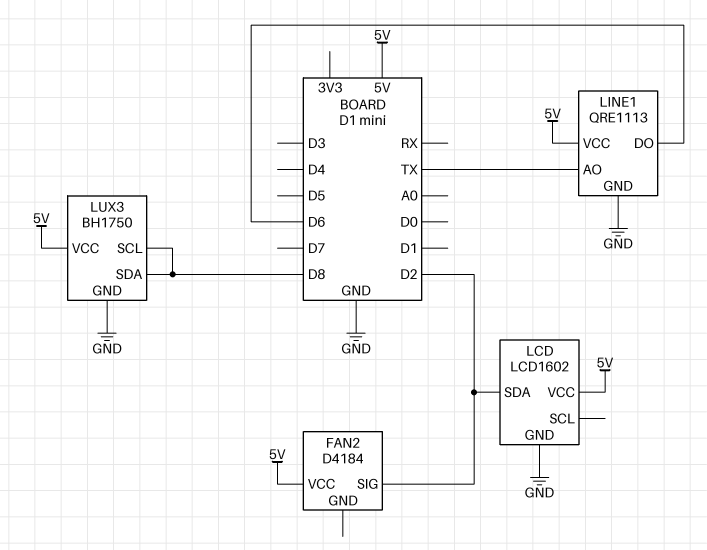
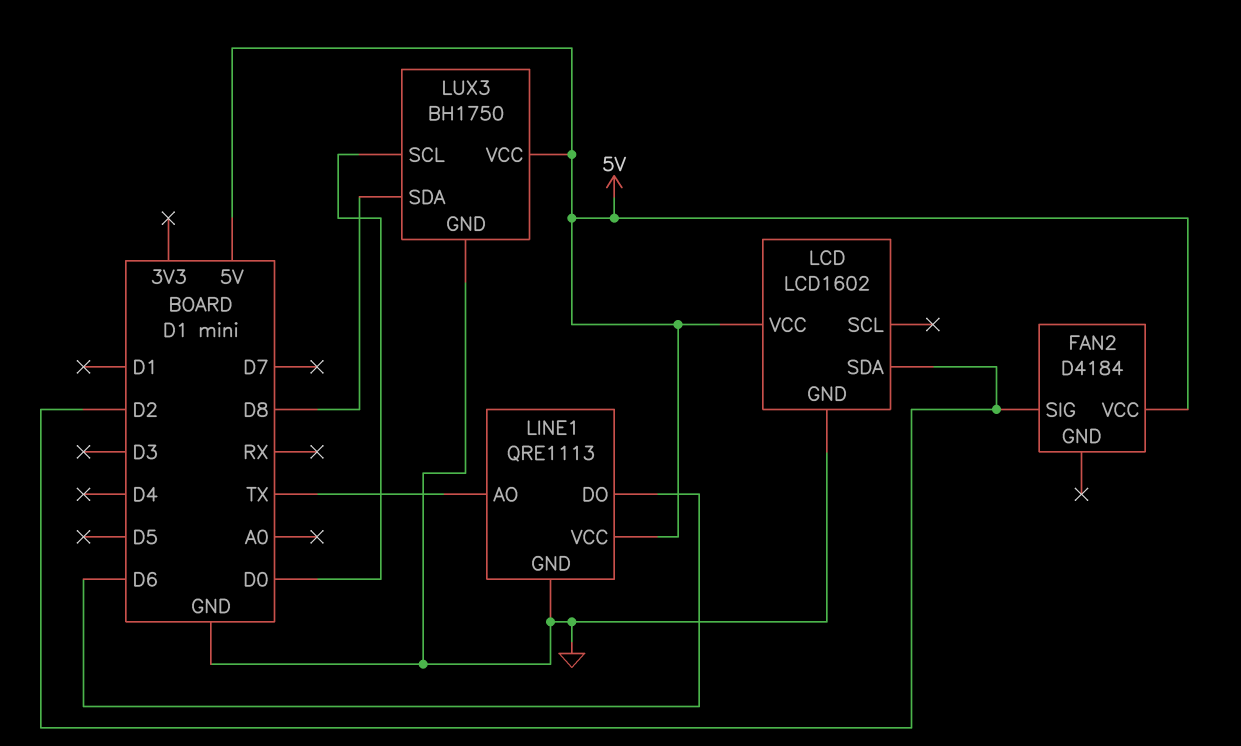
LUX3 pin SCL: D8 -> D0

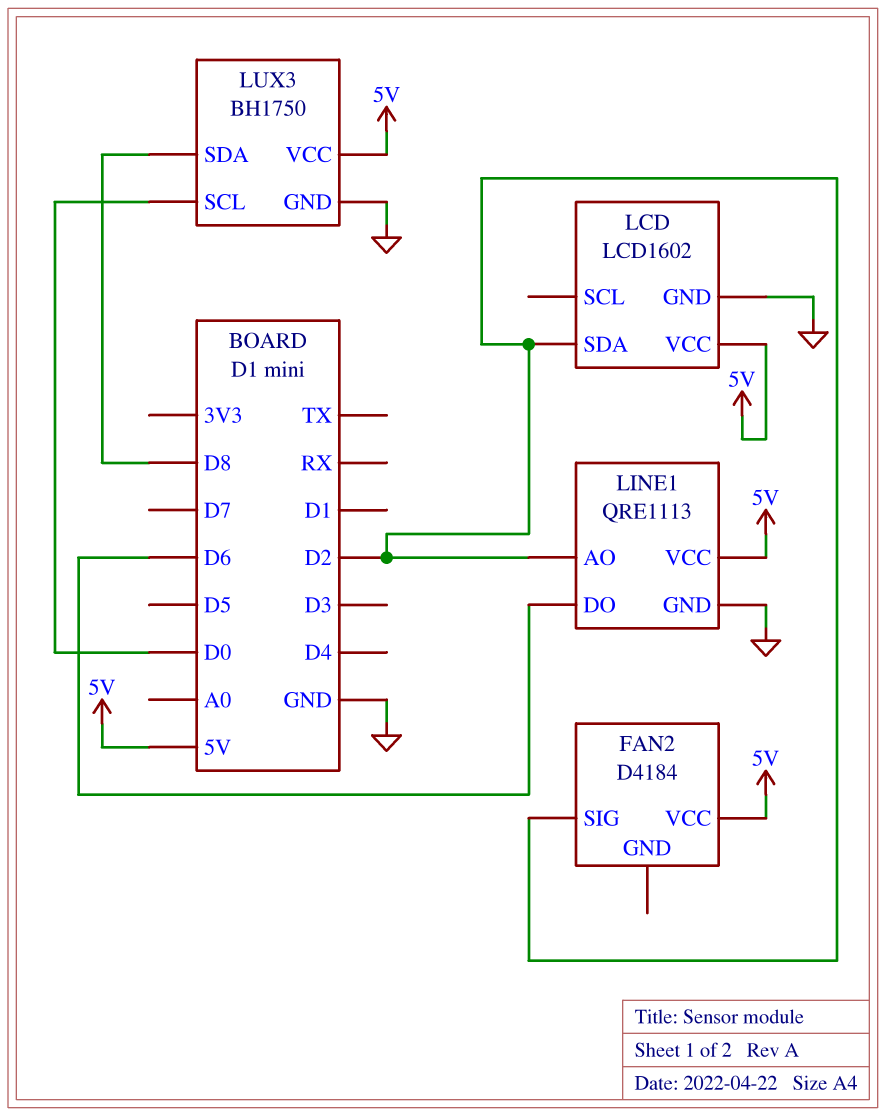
LINE1 pin AO: TX -> D2

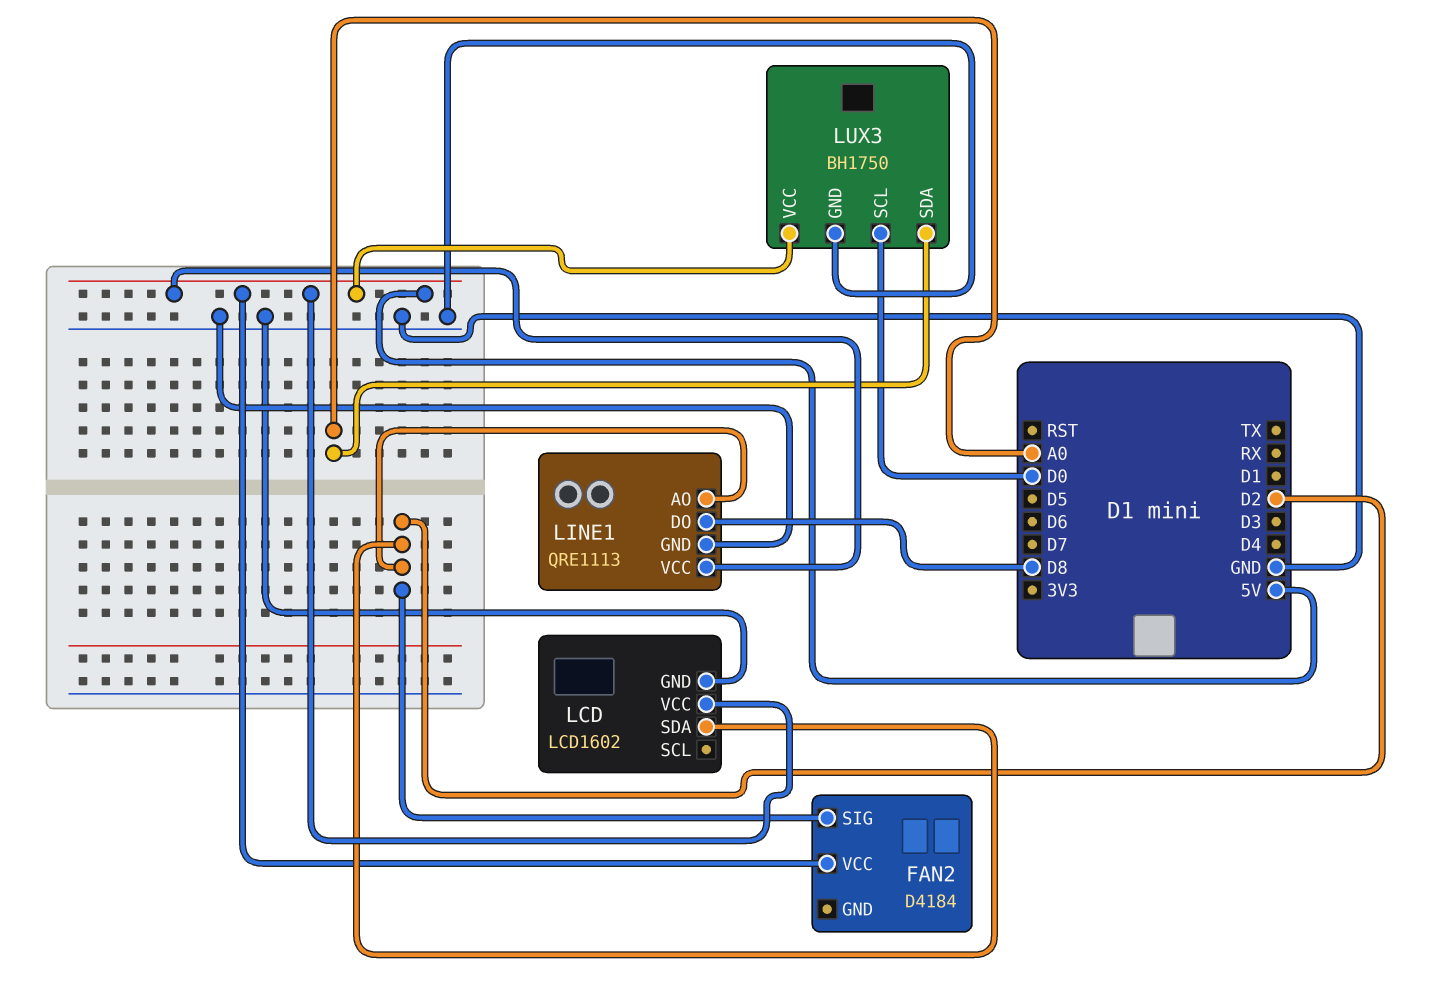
LINE1 pin DO: D6 -> D8
LUX3 pin SDA: D8 -> A0

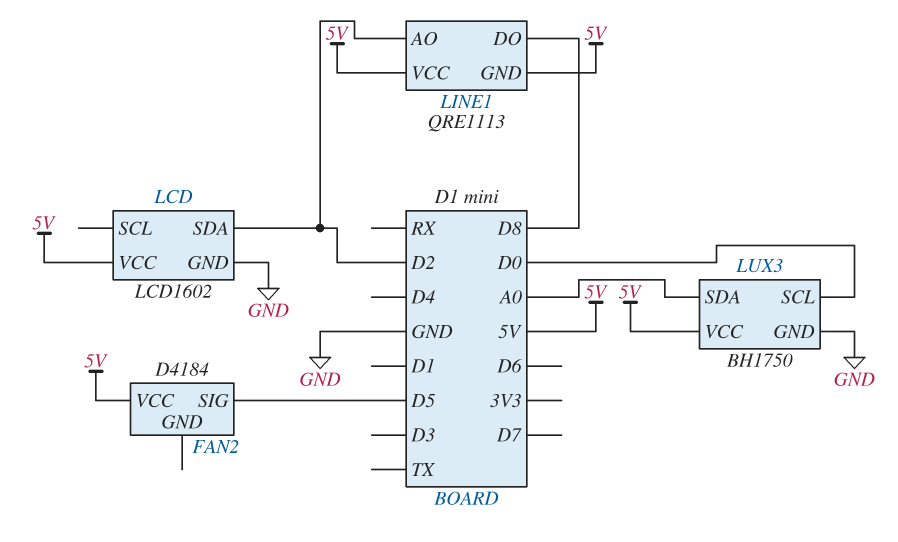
FAN2 pin SIG: D2 -> D5
LINE1 pin GND: GND -> 5V

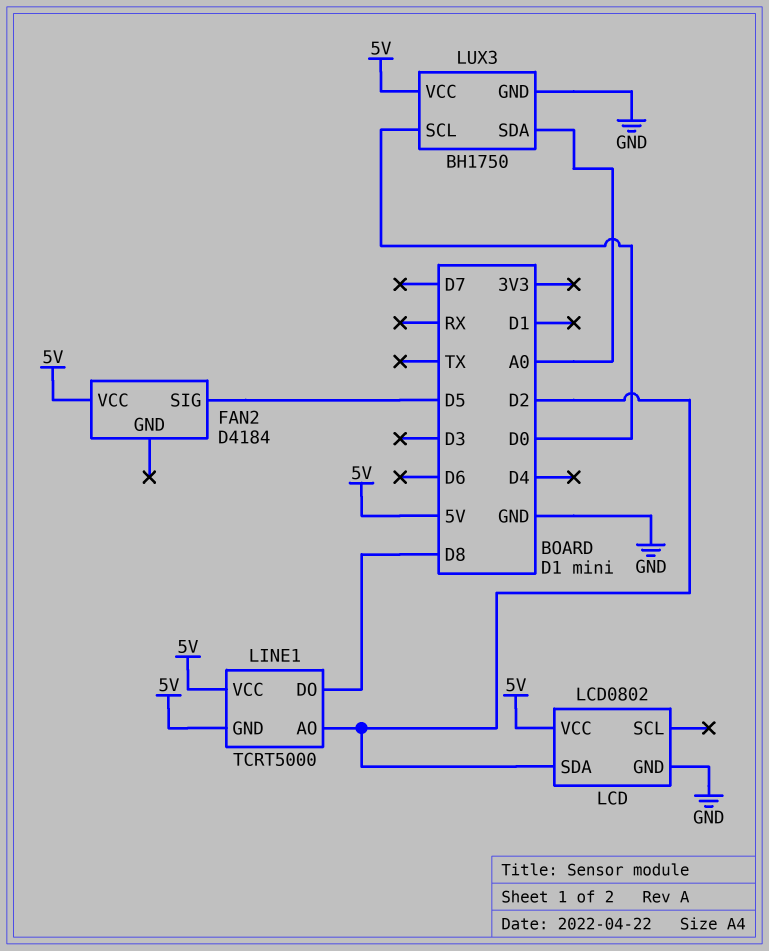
LCD: LCD1602 -> LCD0802
LINE1: QRE1113 -> TCRT5000

